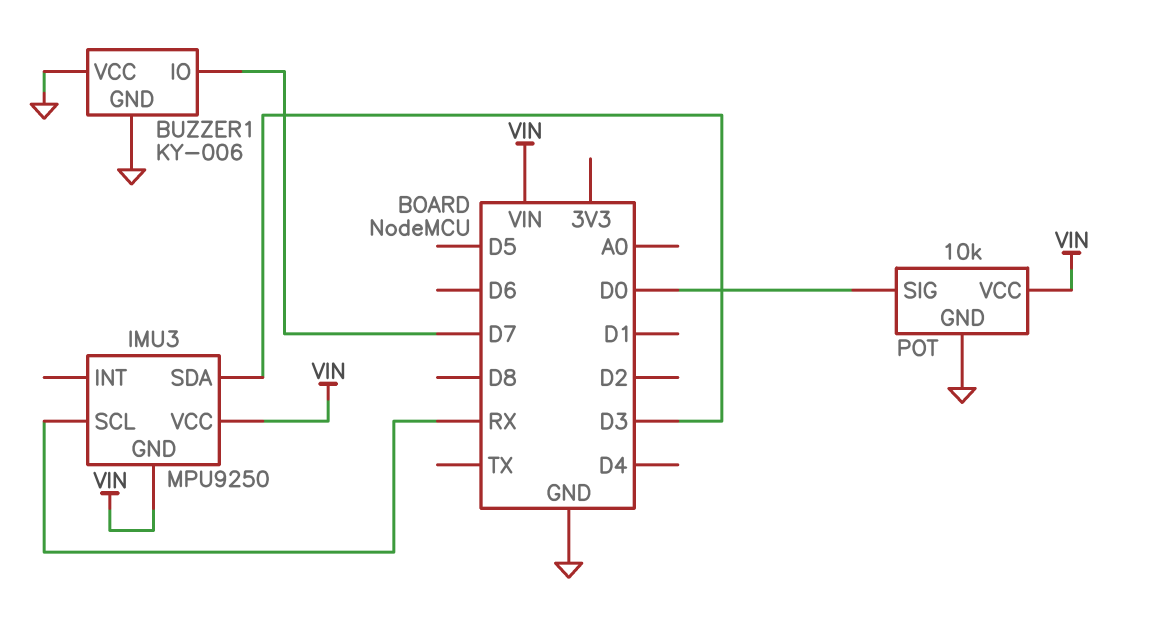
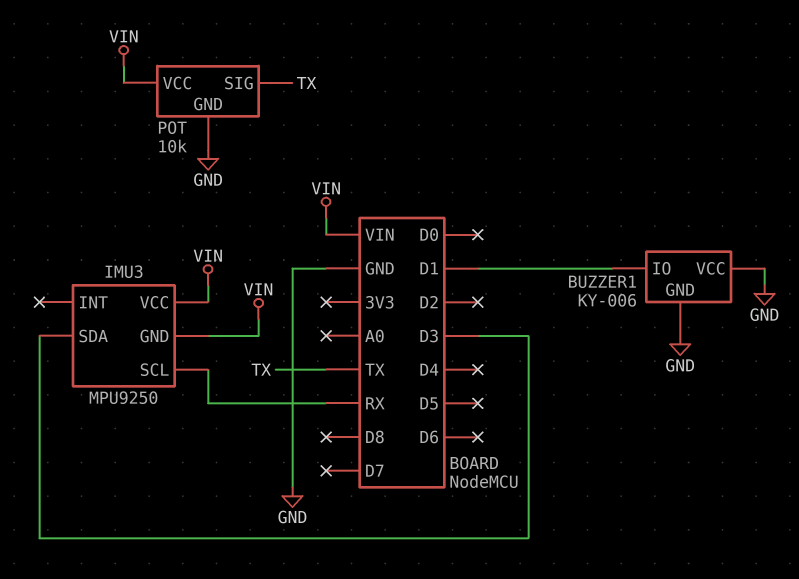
BUZZER1 pin IO: D7 -> D1
POT pin SIG: D0 -> TX

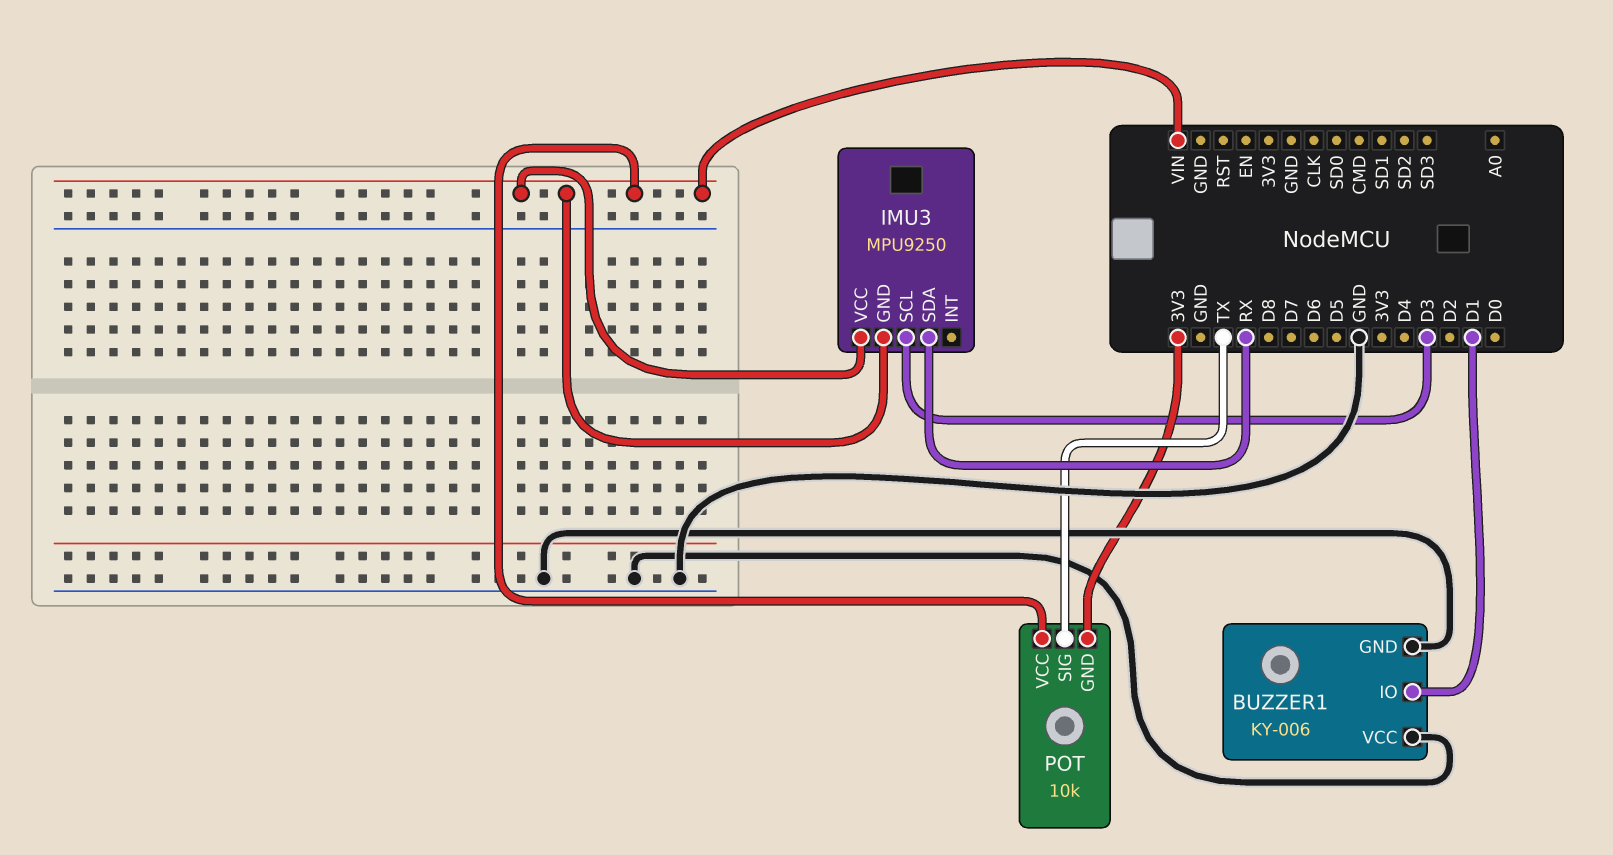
IMU3 pin SCL: RX -> D3
IMU3 pin SDA: D3 -> RX
POT pin GND: GND -> 3V3

